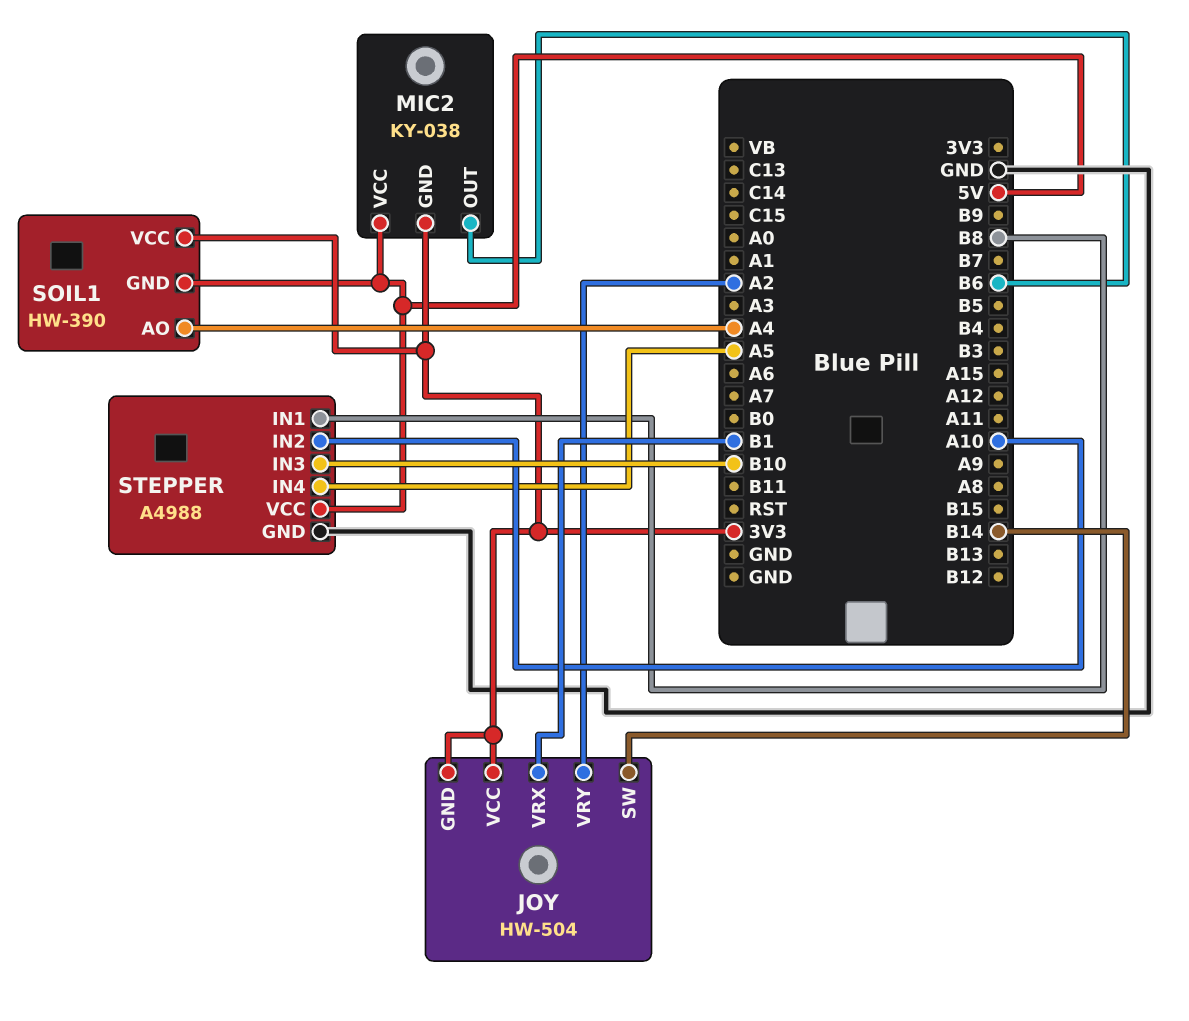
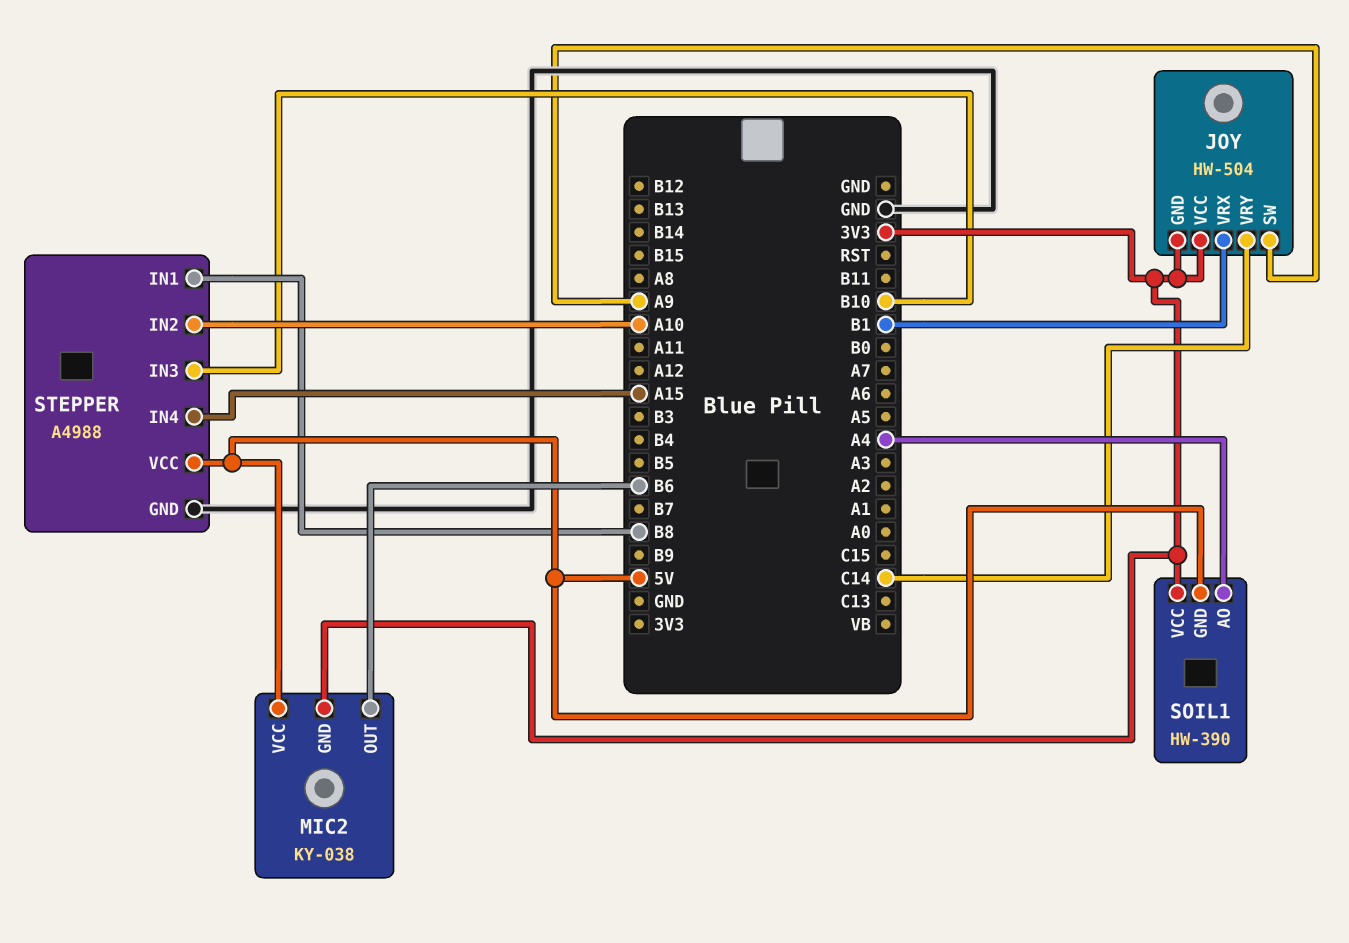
JOY pin SW: B14 -> A9
JOY pin VRY: A2 -> C14
STEPPER pin IN4: A5 -> A15

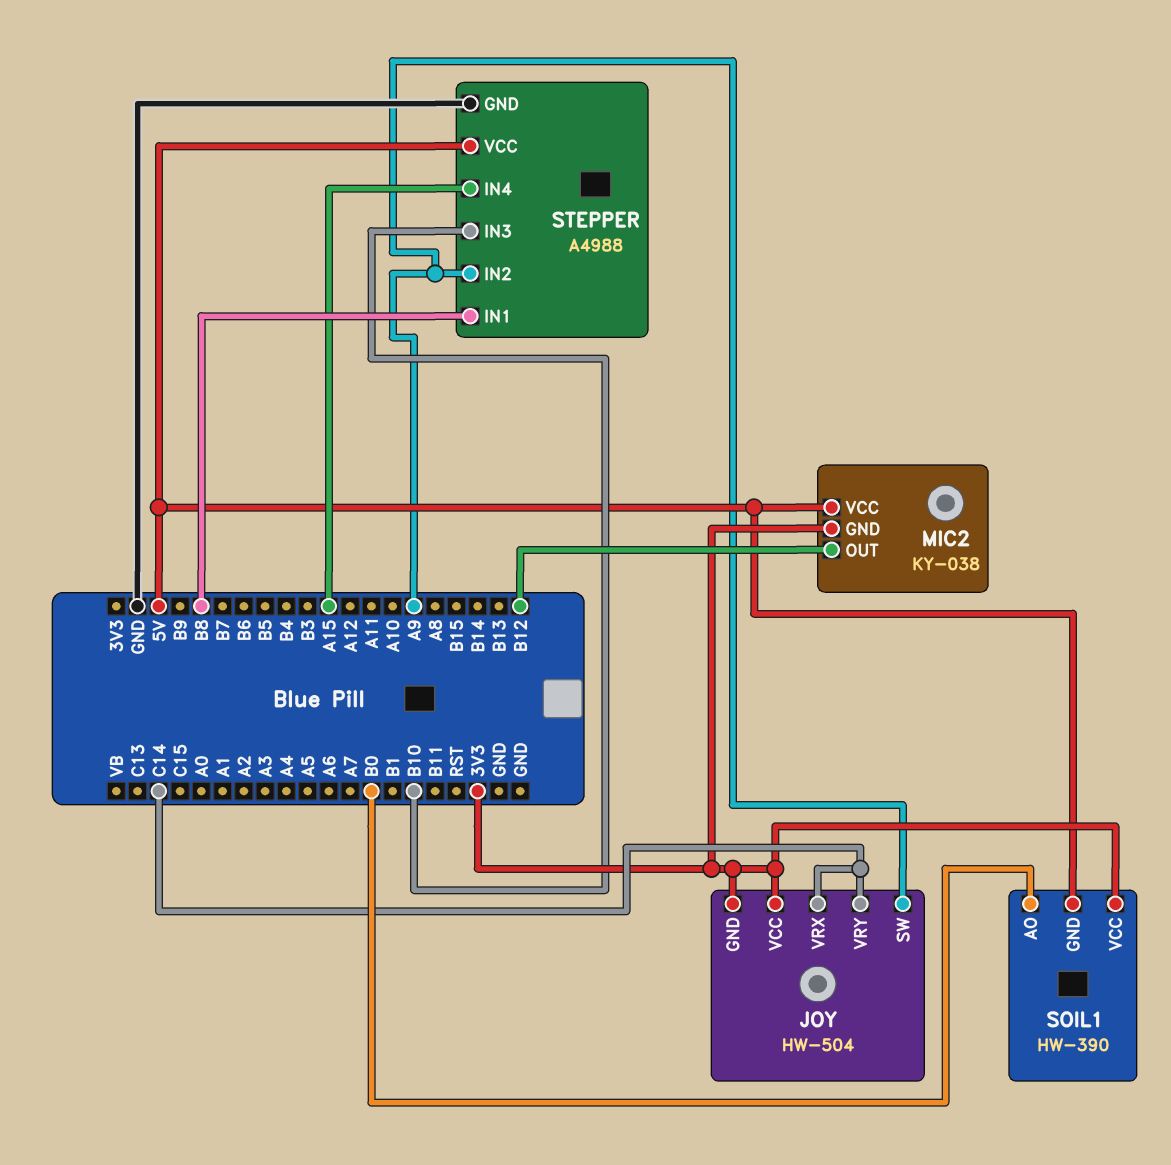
JOY pin VRX: B1 -> C14
MIC2 pin OUT: B6 -> B12
SOIL1 pin AO: A4 -> B0
STEPPER pin IN2: A10 -> A9

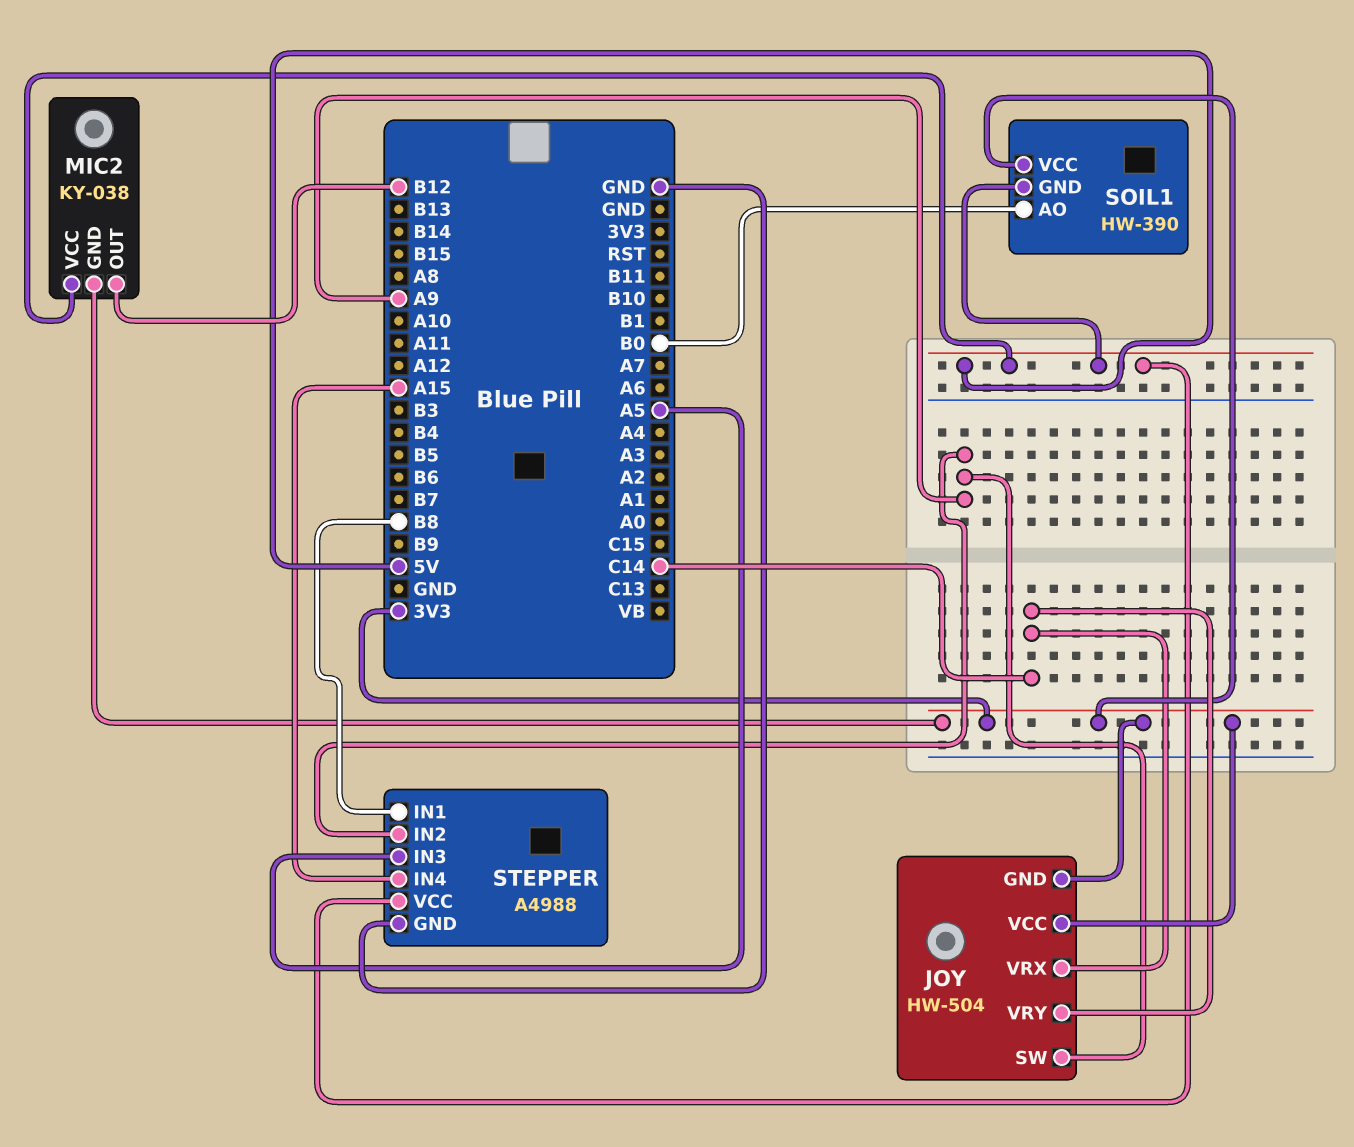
STEPPER pin IN3: B10 -> A5

